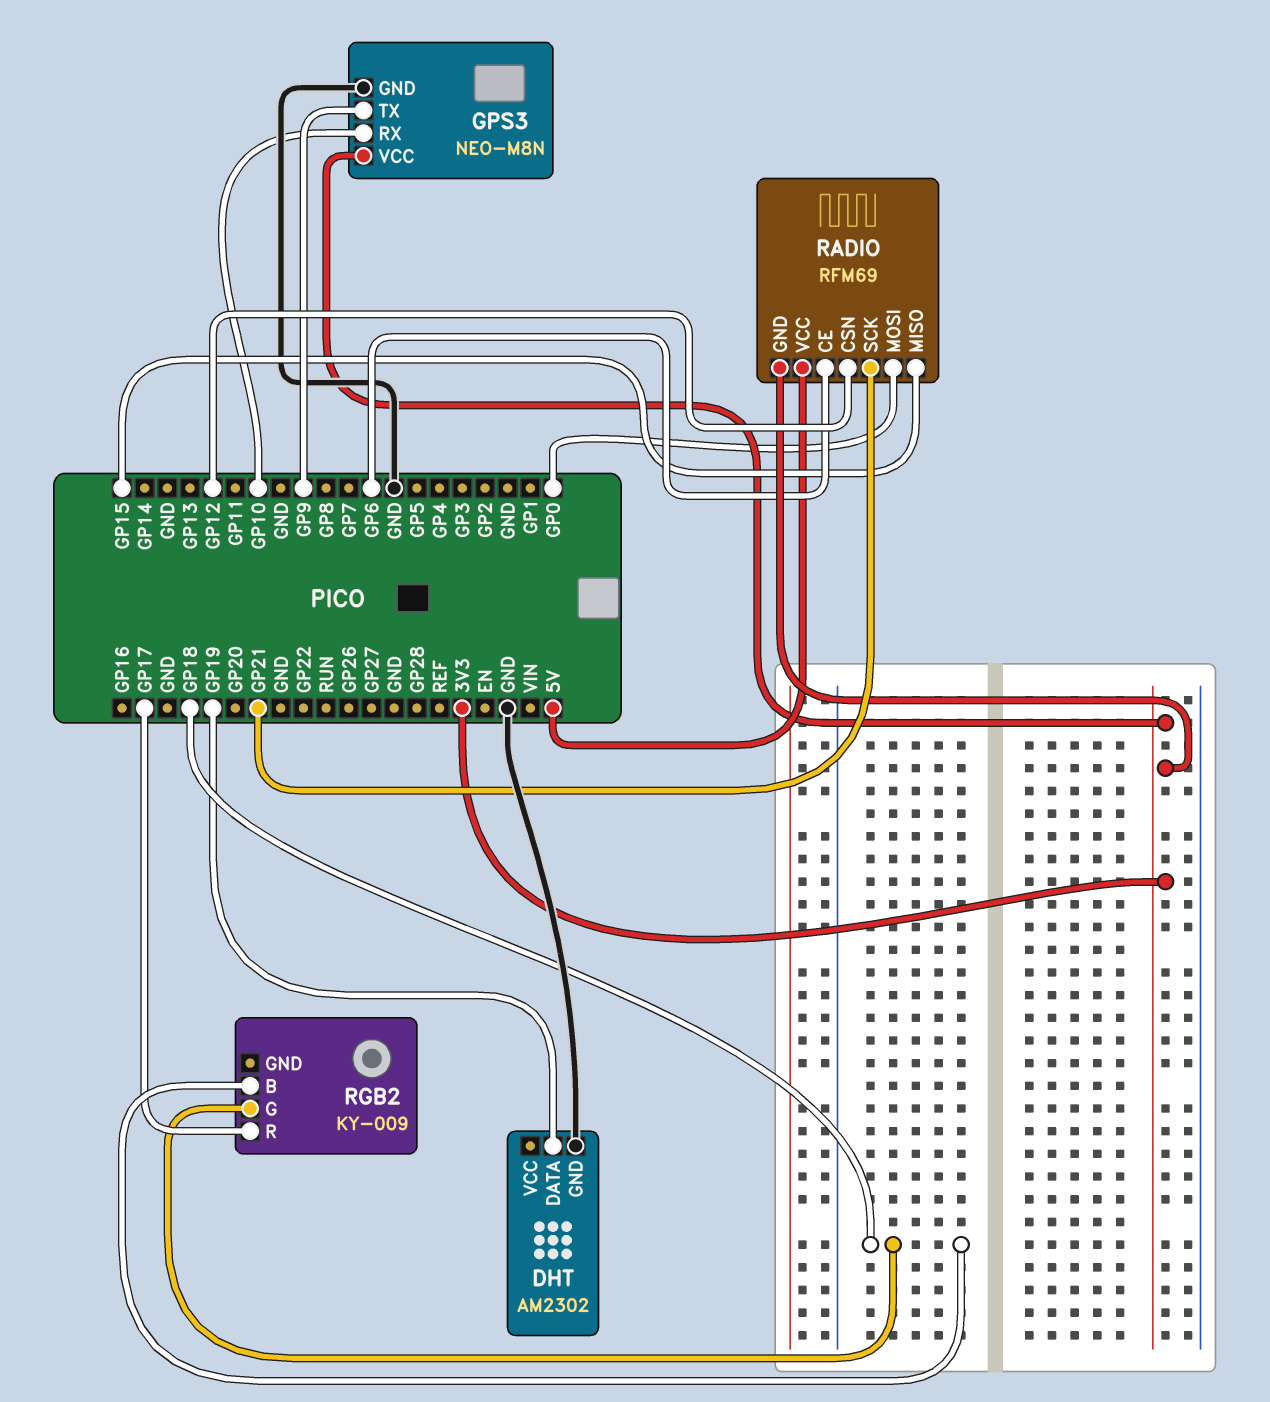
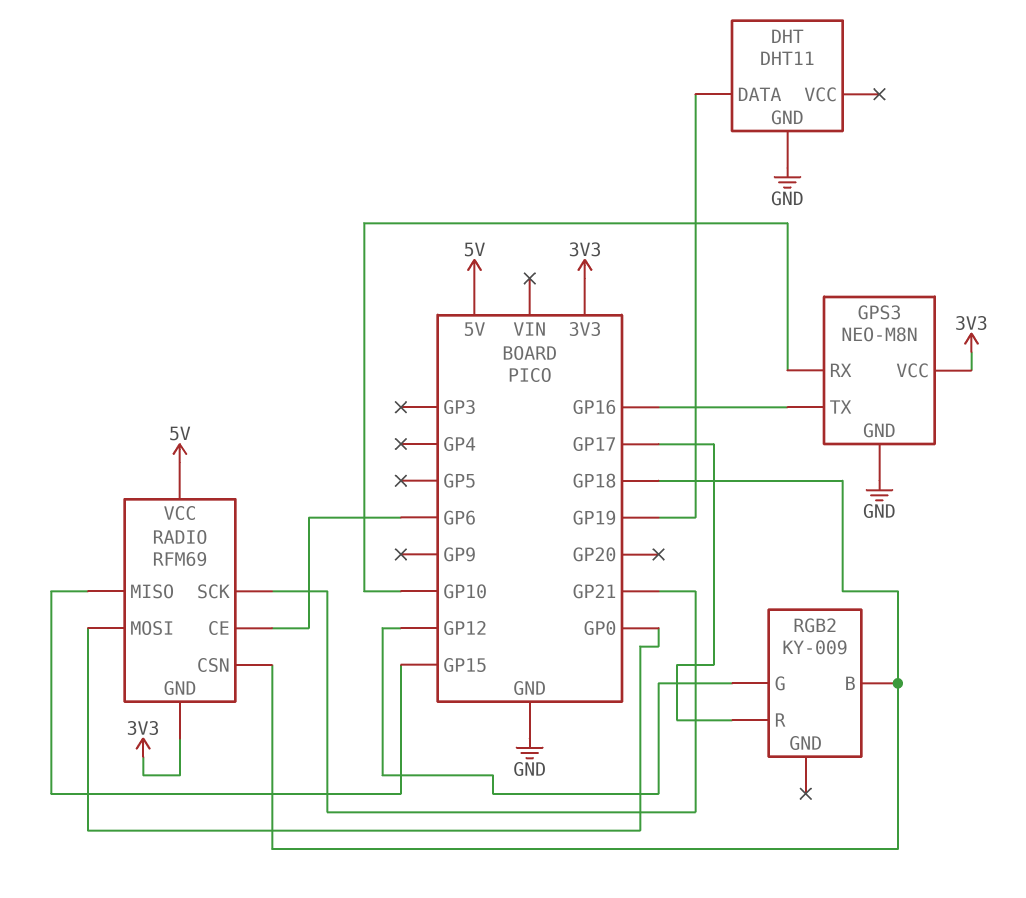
DHT: AM2302 -> DHT11
GPS3 pin TX: GP9 -> GP16
RADIO pin CSN: GP12 -> GP18
RGB2 pin G: GP18 -> GP12

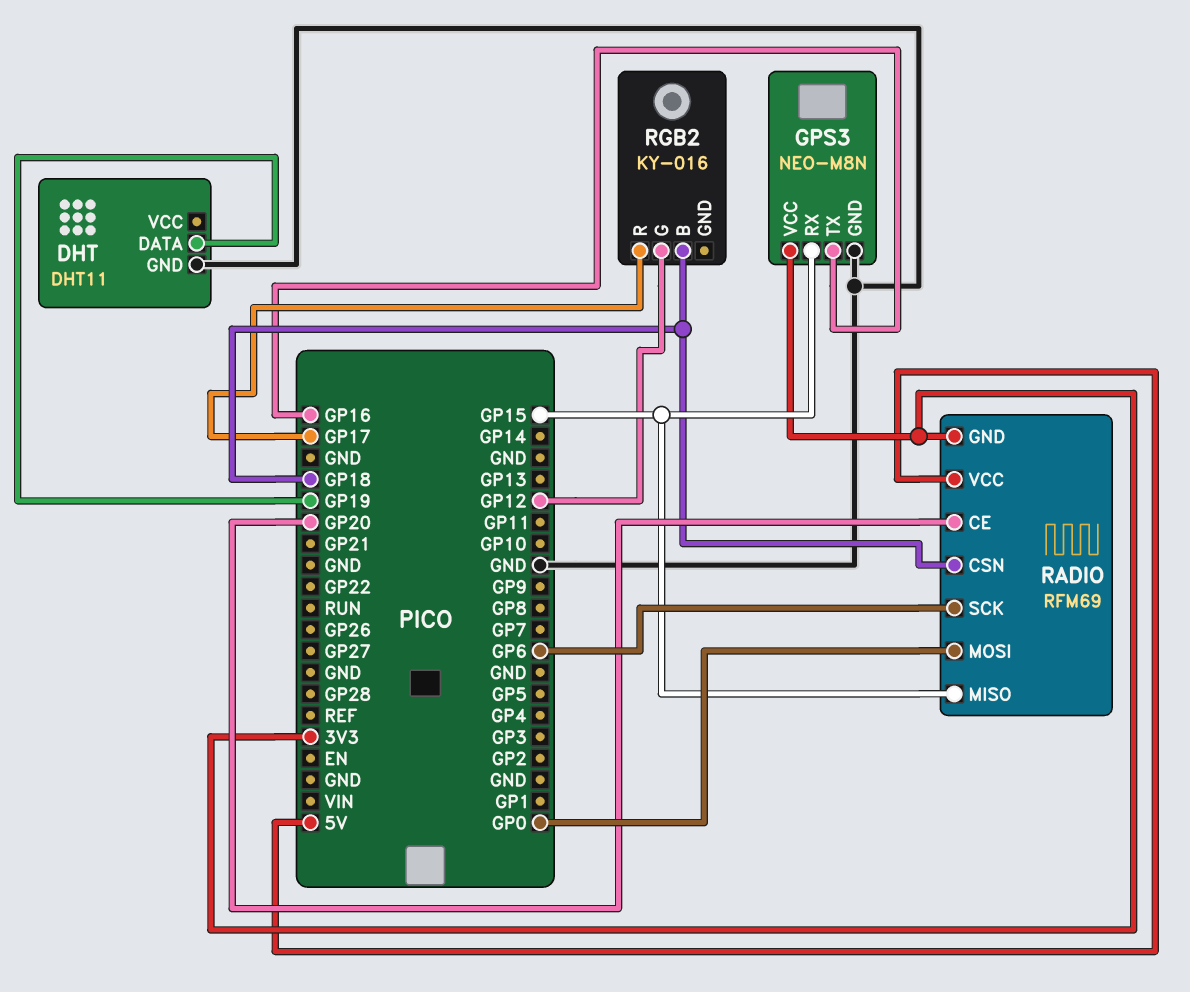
GPS3 pin RX: GP10 -> GP15
RADIO pin CE: GP6 -> GP20
RADIO pin SCK: GP21 -> GP6
RGB2: KY-009 -> KY-016

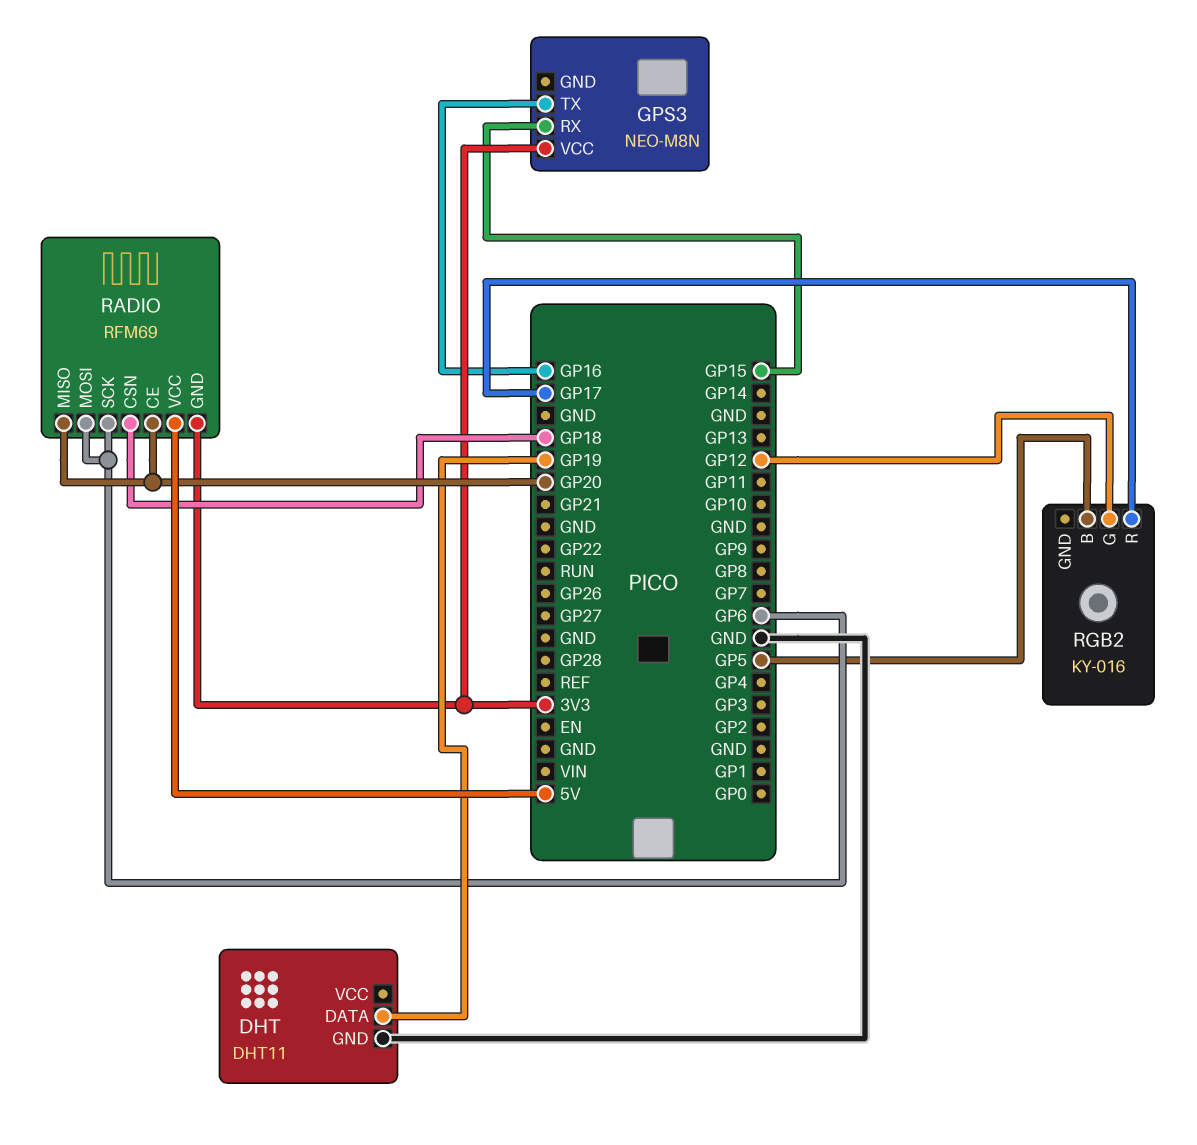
GPS3 pin GND: GND -> none
RADIO pin MISO: GP15 -> GP20
RADIO pin MOSI: GP0 -> GP6
RGB2 pin B: GP18 -> GP5

